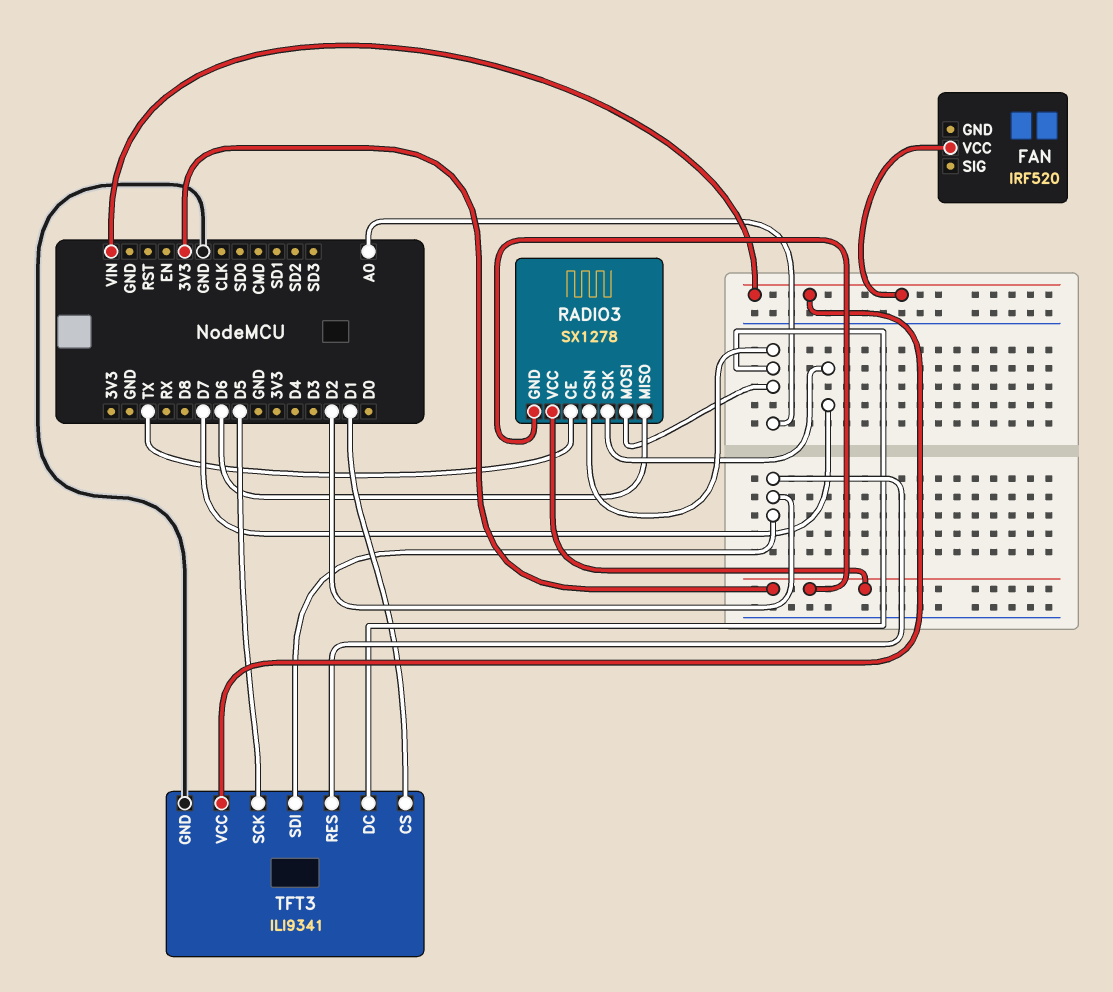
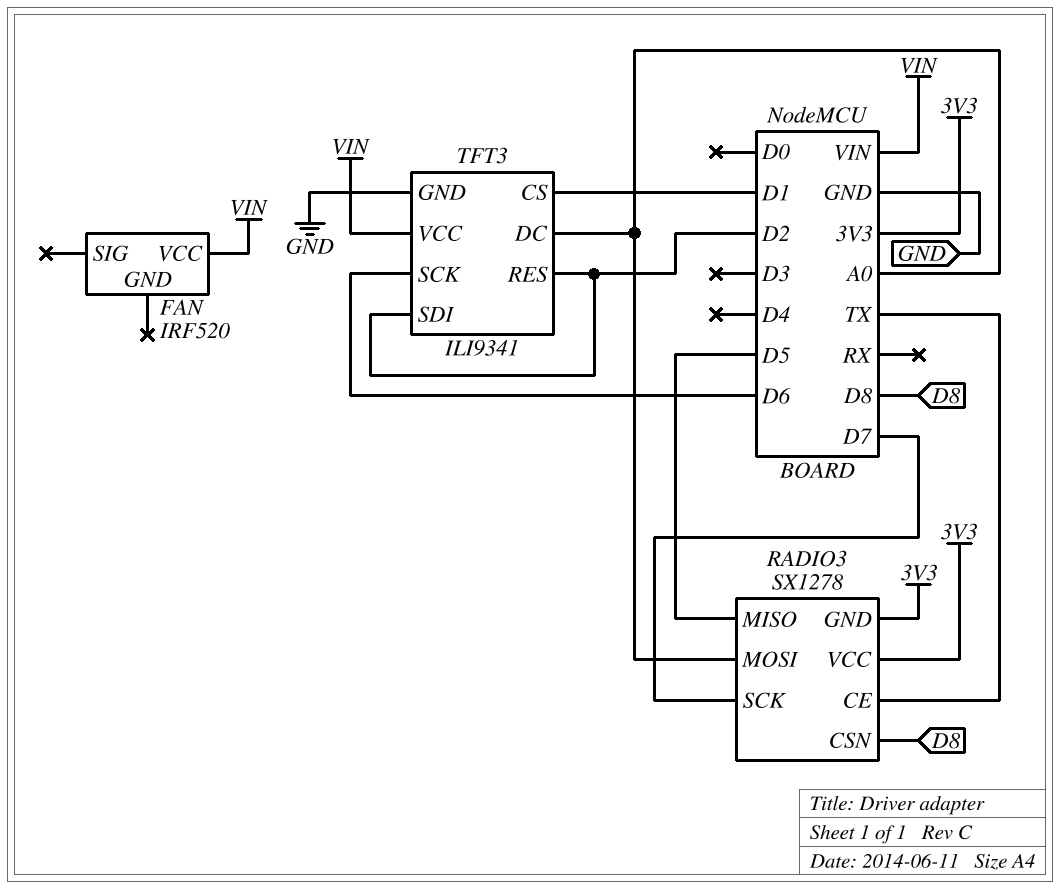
RADIO3 pin CSN: A0 -> D8
RADIO3 pin MISO: D6 -> D5
TFT3 pin SCK: D5 -> D6

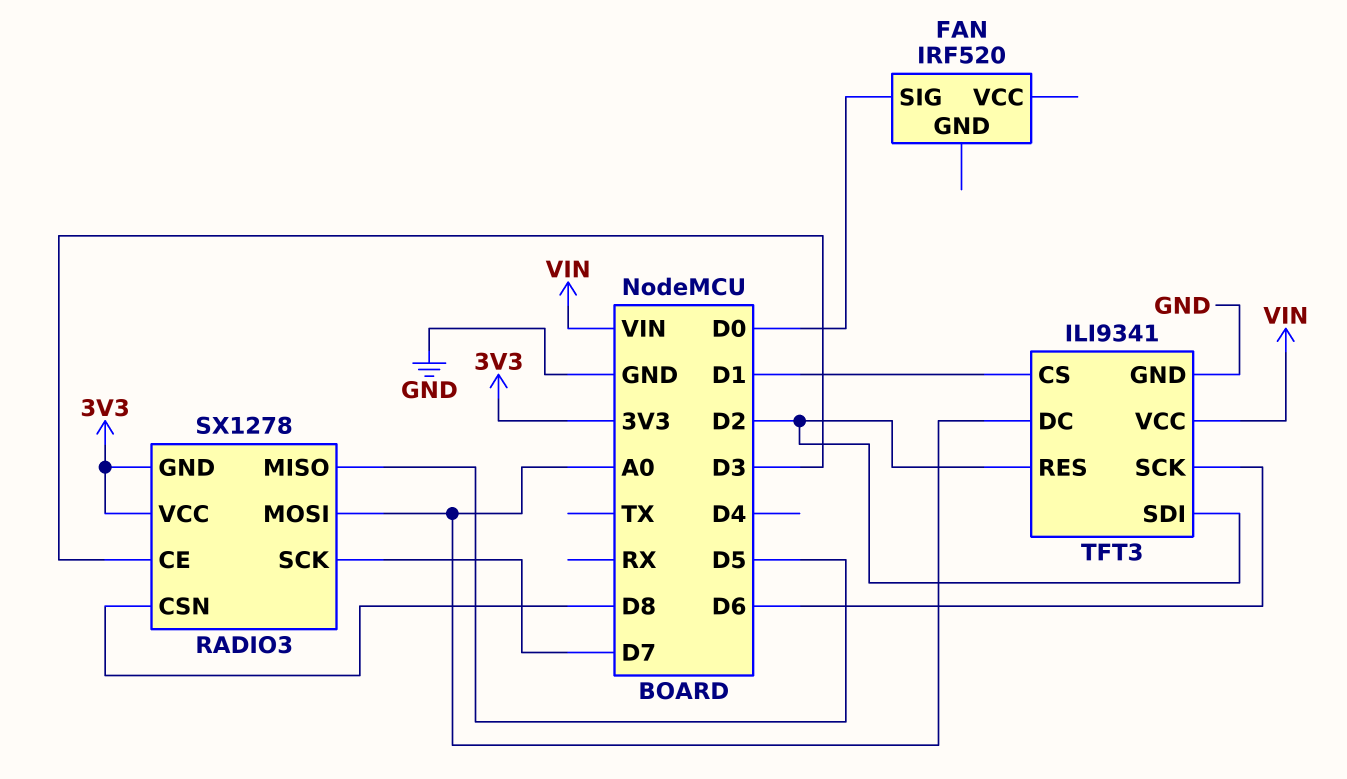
FAN pin SIG: none -> D0
FAN pin VCC: VIN -> none
RADIO3 pin CE: TX -> D3

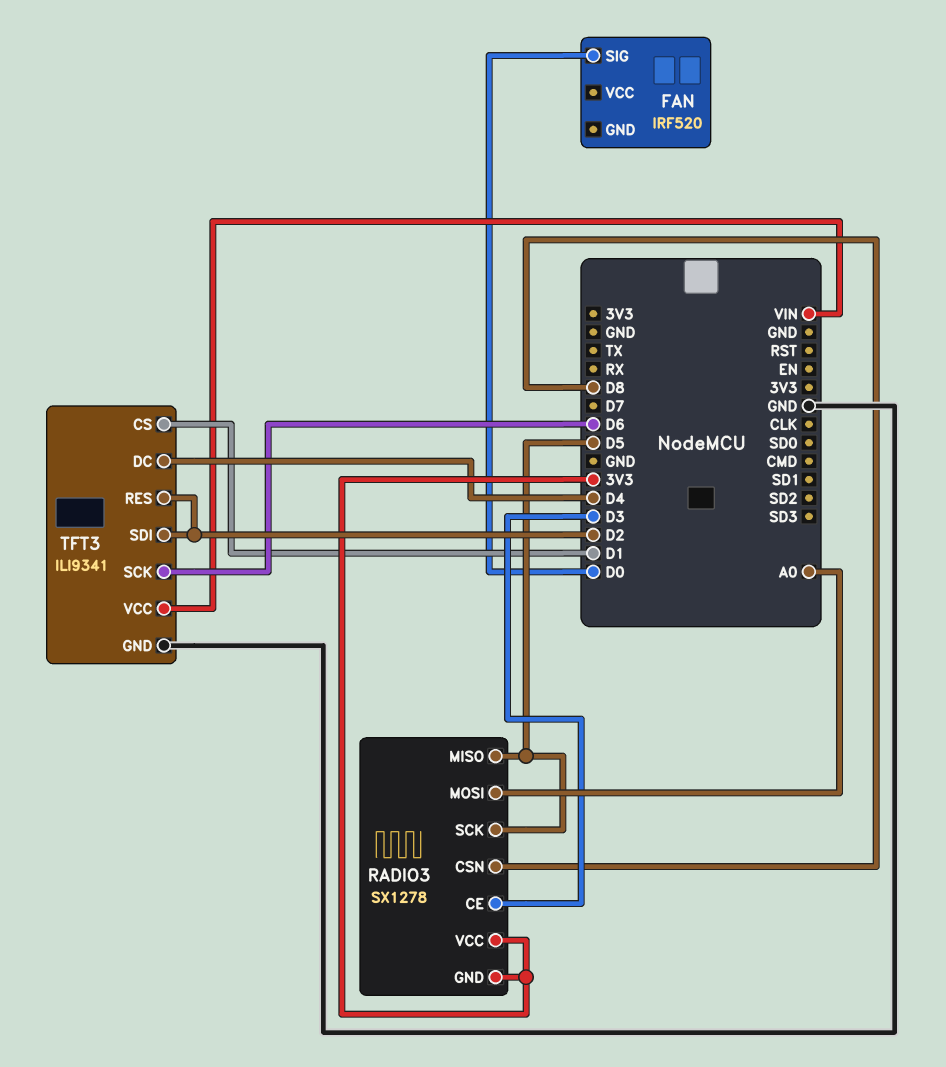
RADIO3 pin SCK: D7 -> D5
TFT3 pin DC: A0 -> D4

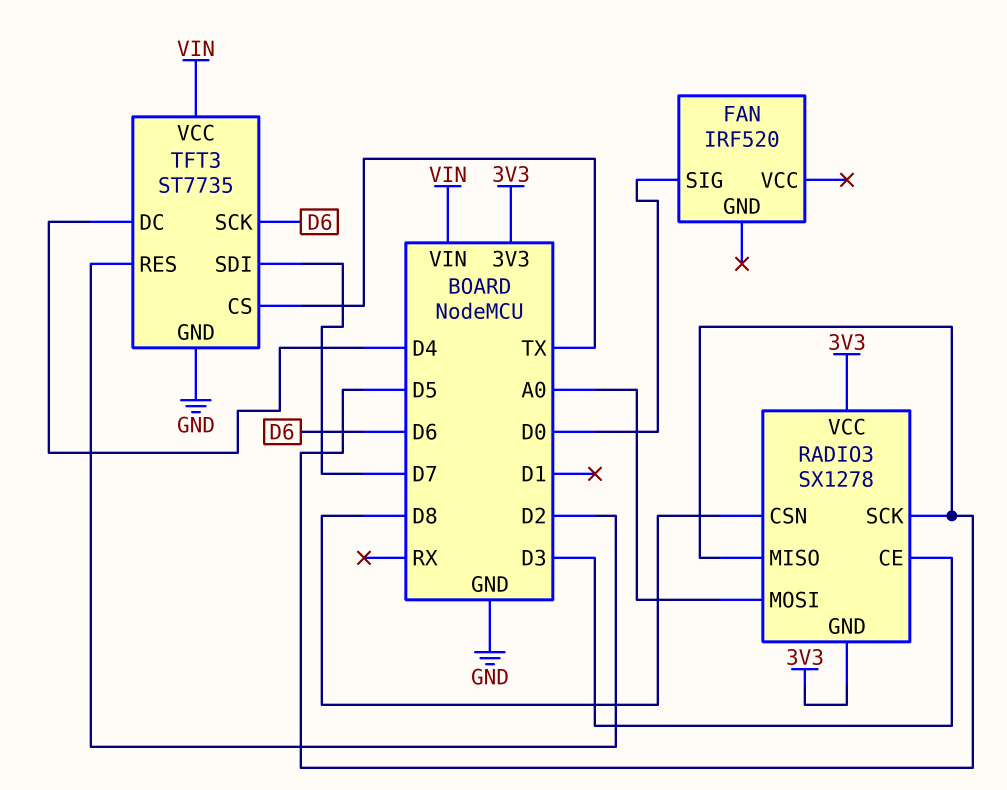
TFT3: ILI9341 -> ST7735
TFT3 pin CS: D1 -> TX
TFT3 pin SDI: D2 -> D7

